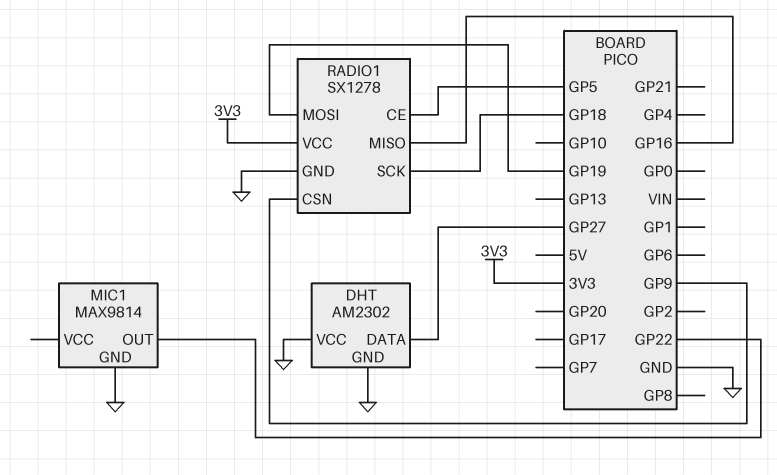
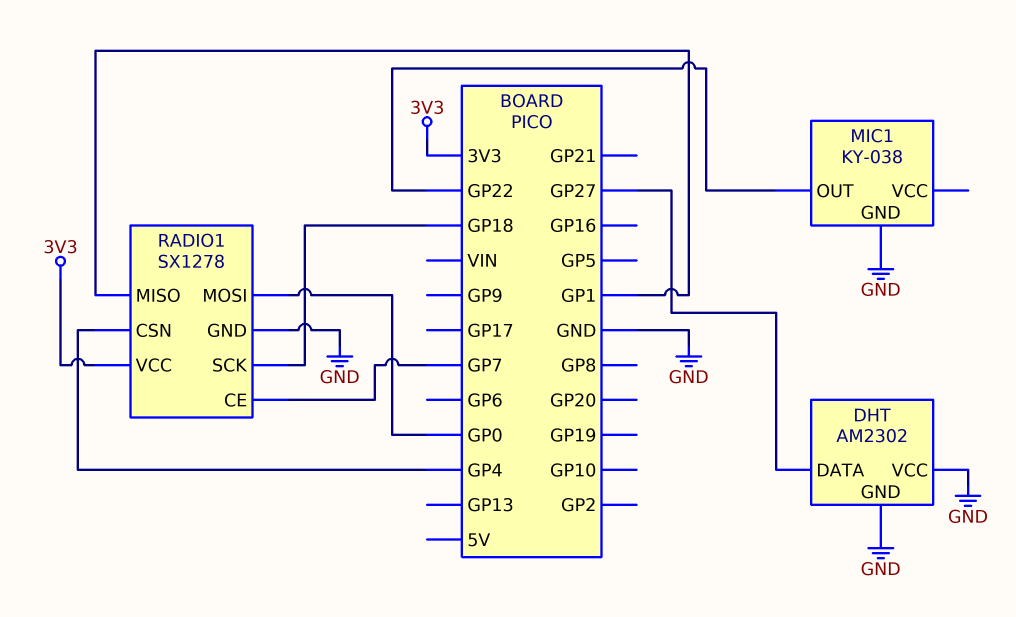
MIC1: MAX9814 -> KY-038
RADIO1 pin CE: GP5 -> GP7
RADIO1 pin CSN: GP9 -> GP4
RADIO1 pin MISO: GP16 -> GP1
RADIO1 pin MOSI: GP19 -> GP0

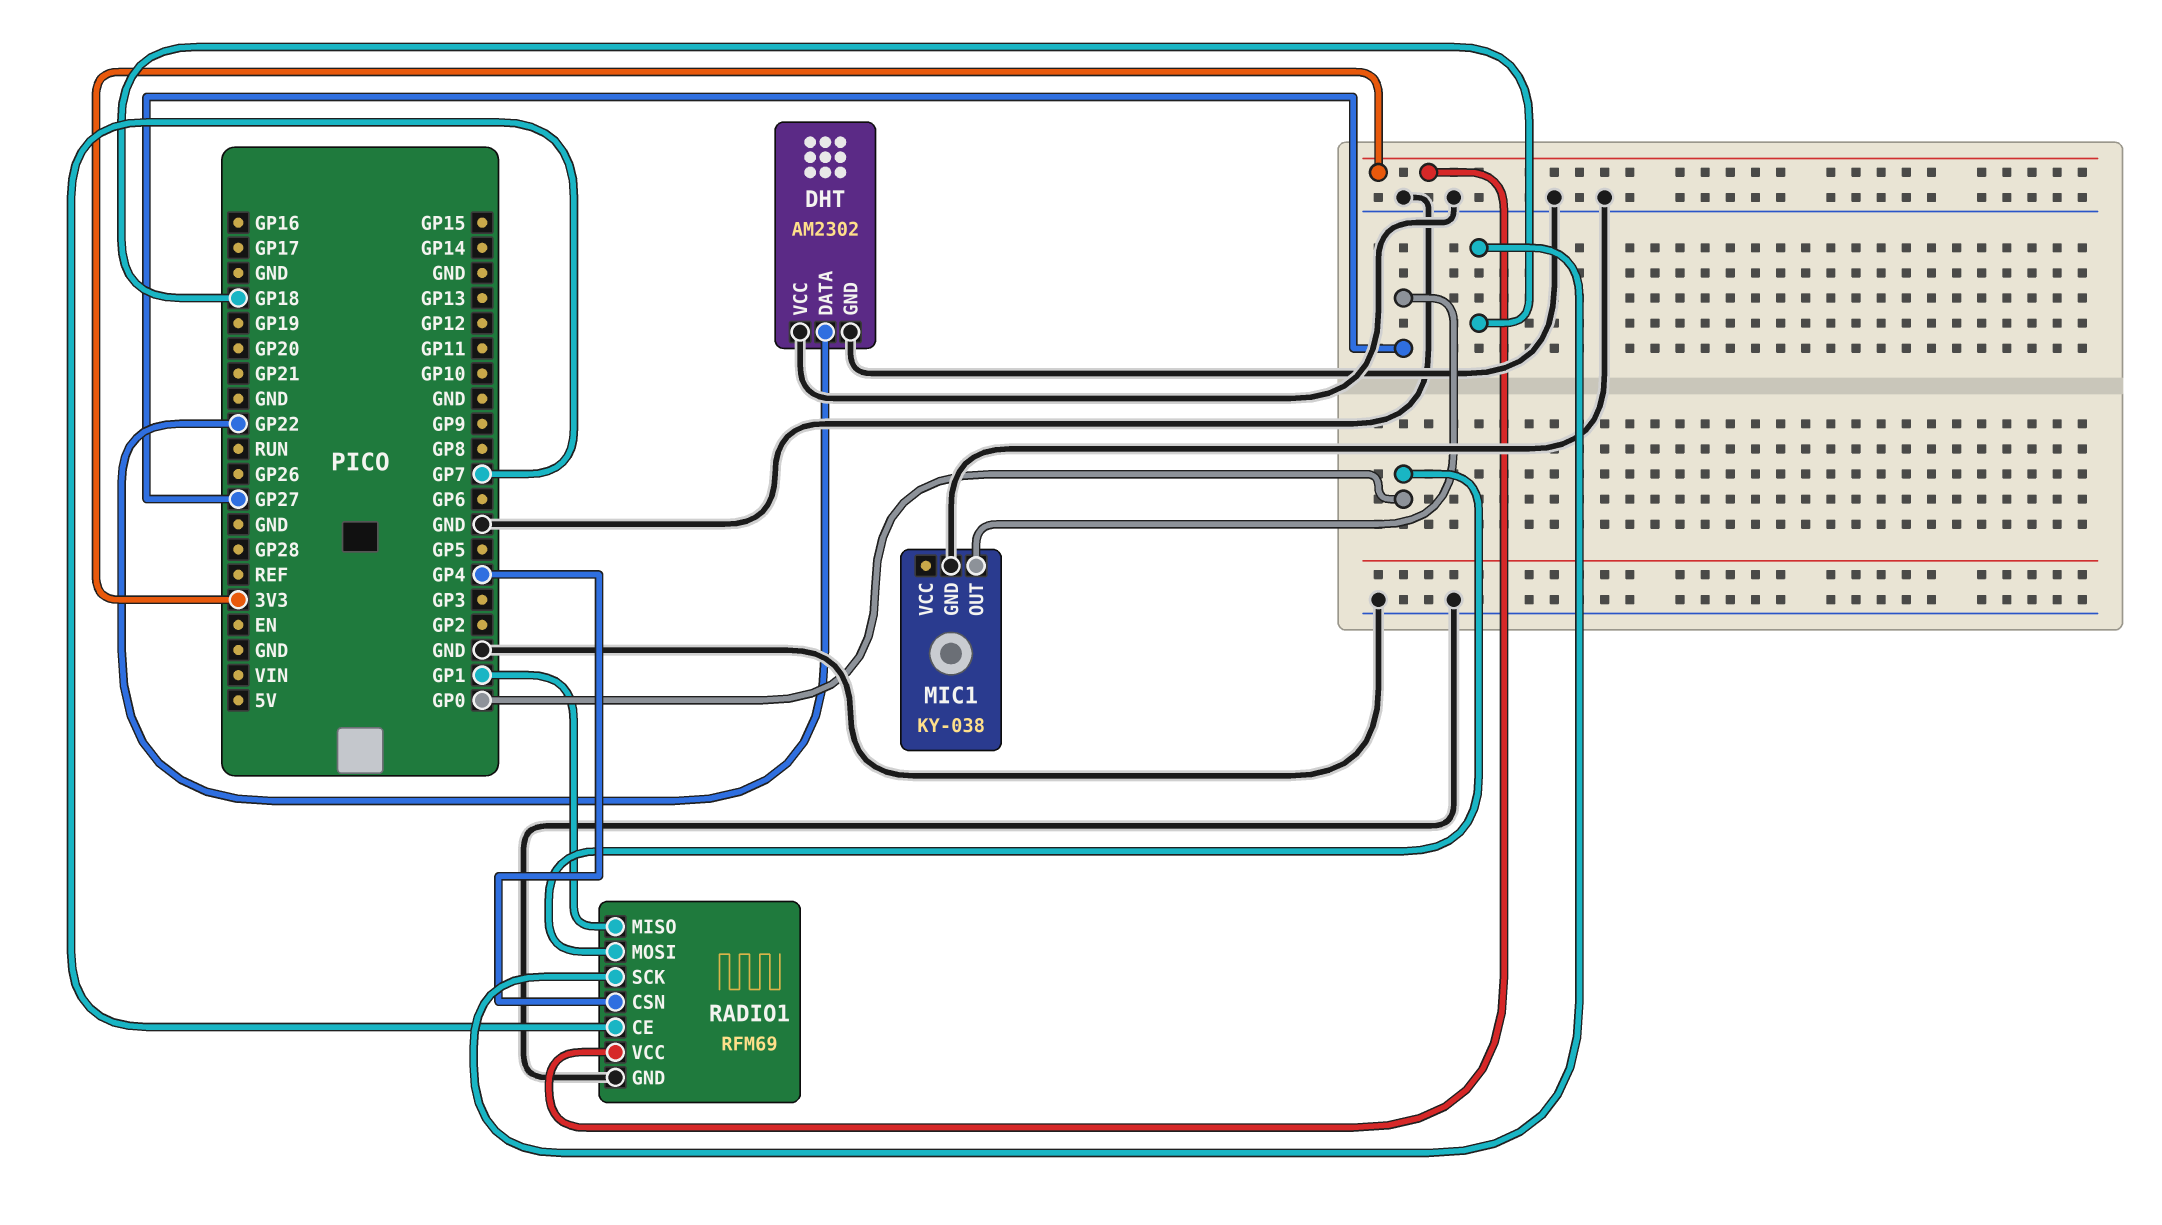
DHT pin DATA: GP27 -> GP22
MIC1 pin OUT: GP22 -> GP27
RADIO1: SX1278 -> RFM69

